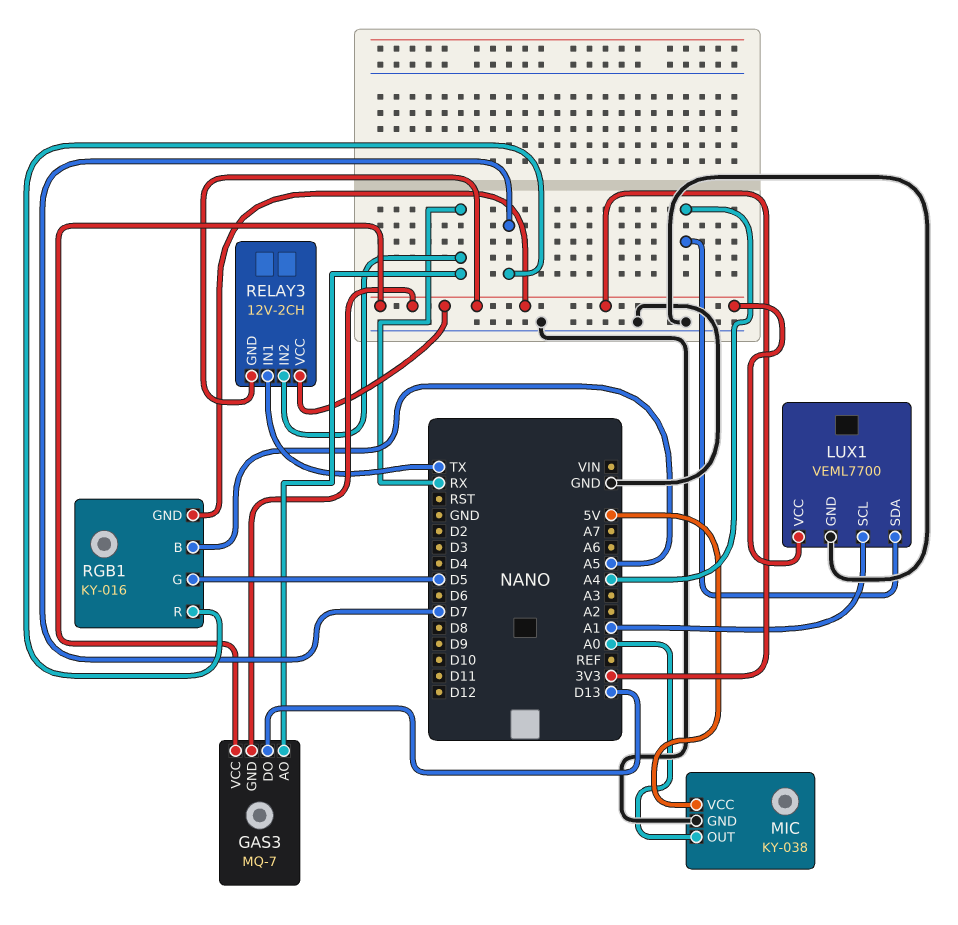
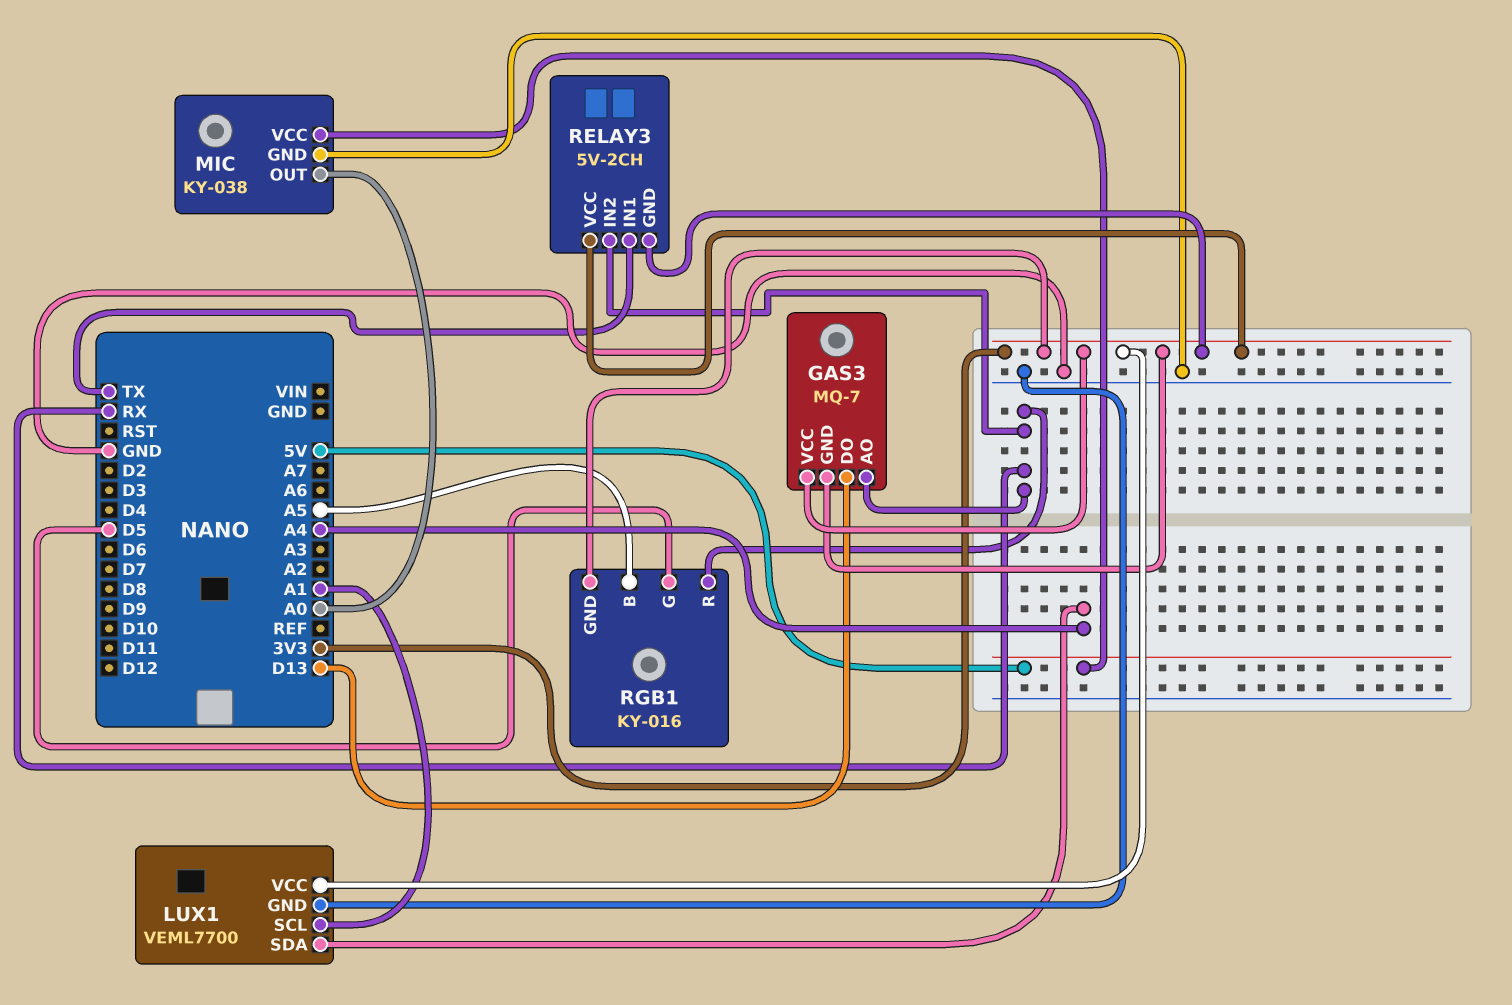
RELAY3: 12V-2CH -> 5V-2CH
RGB1 pin R: D7 -> RX

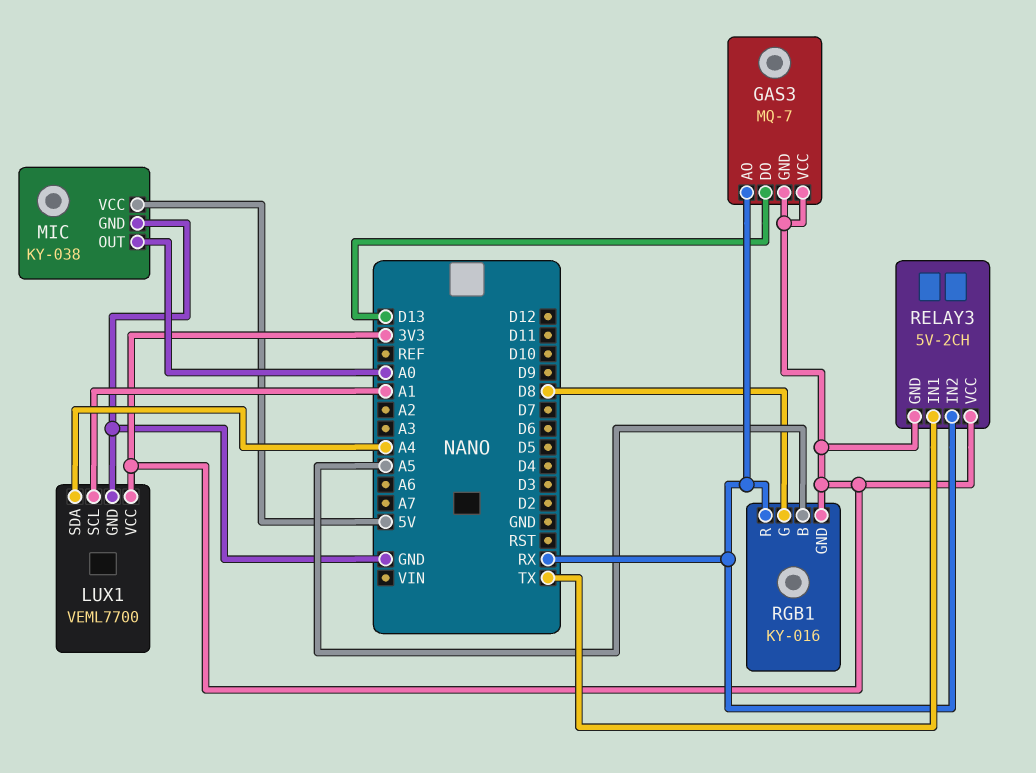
RGB1 pin G: D5 -> D8

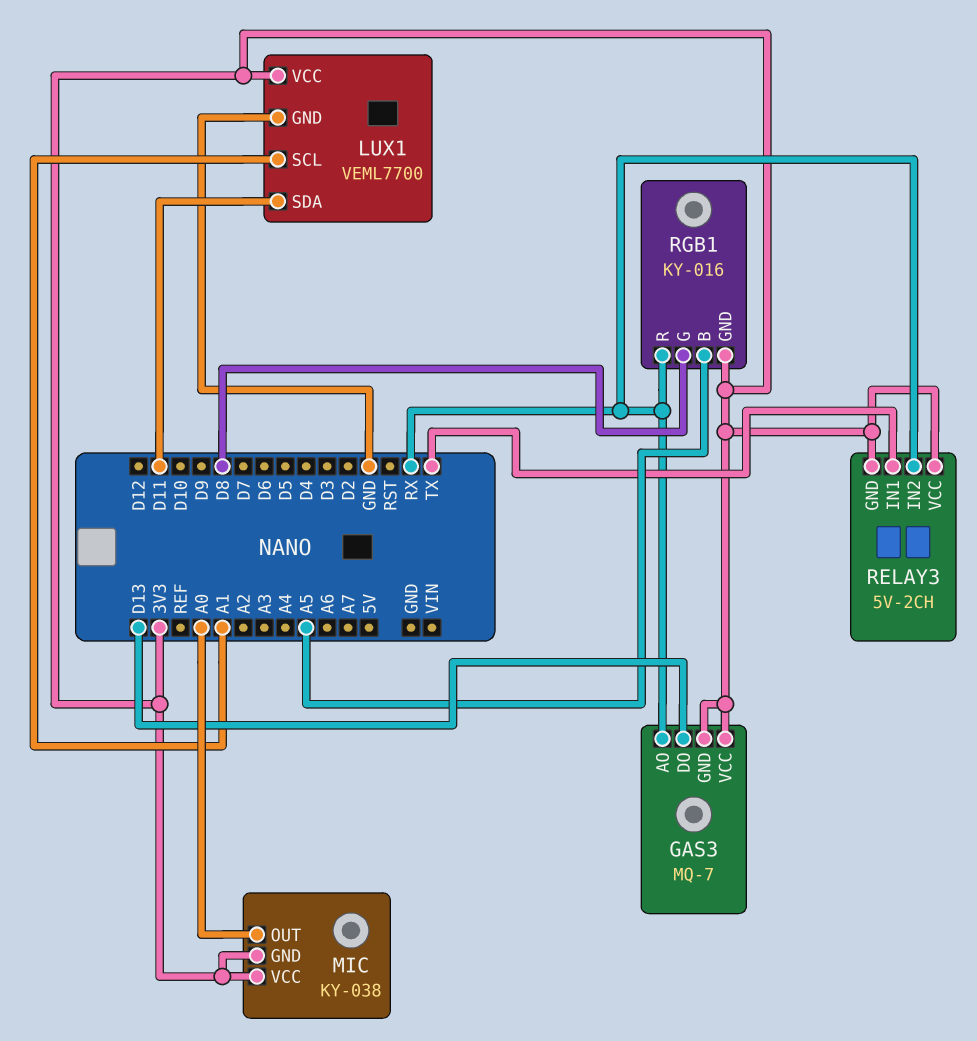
LUX1 pin SDA: A4 -> D11
MIC pin GND: GND -> 3V3
MIC pin VCC: 5V -> 3V3

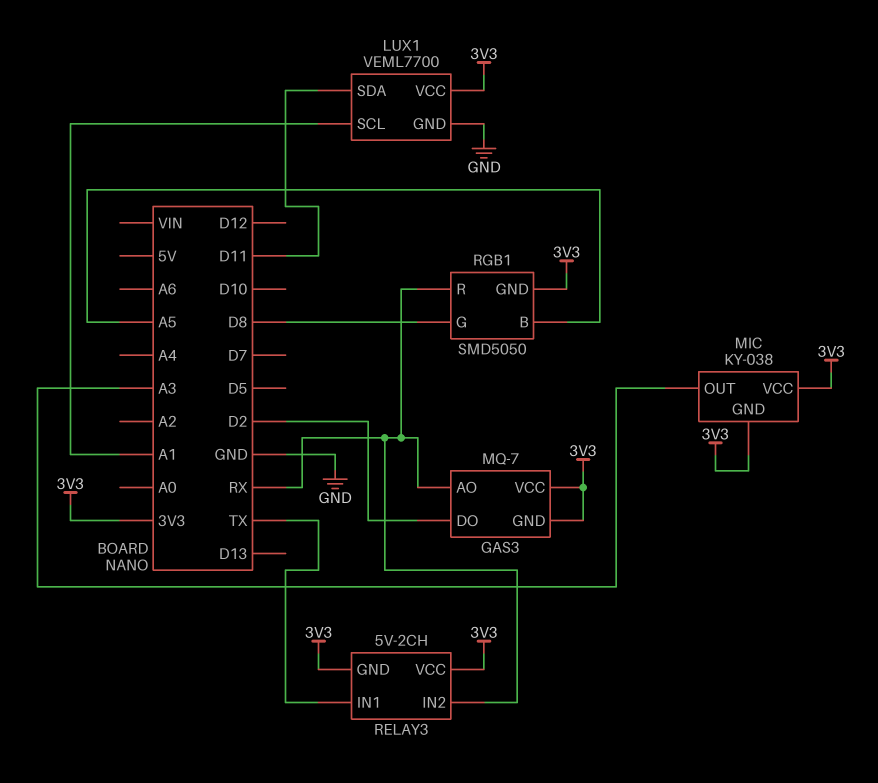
GAS3 pin DO: D13 -> D2
MIC pin OUT: A0 -> A3
RGB1: KY-016 -> SMD5050

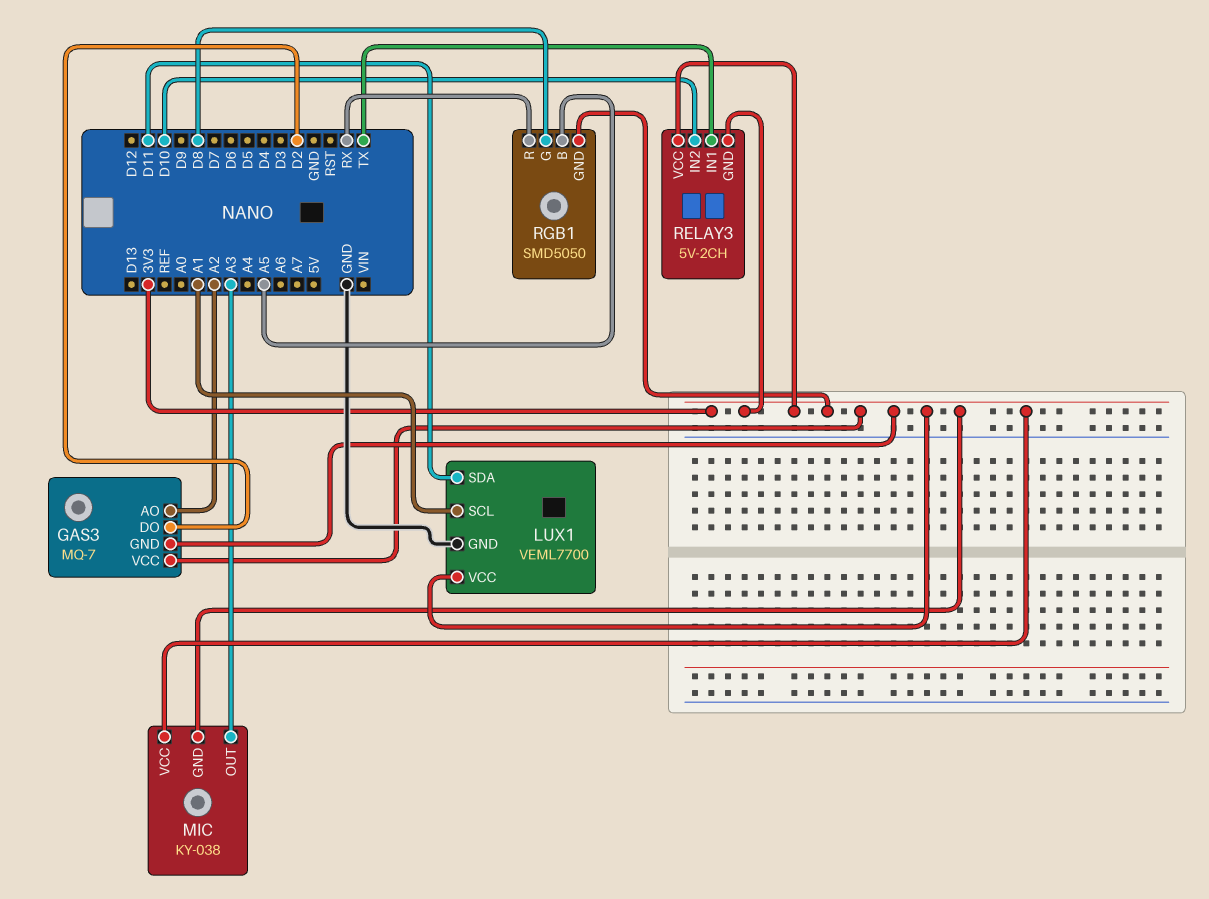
GAS3 pin AO: RX -> A2
RELAY3 pin IN2: RX -> D10

